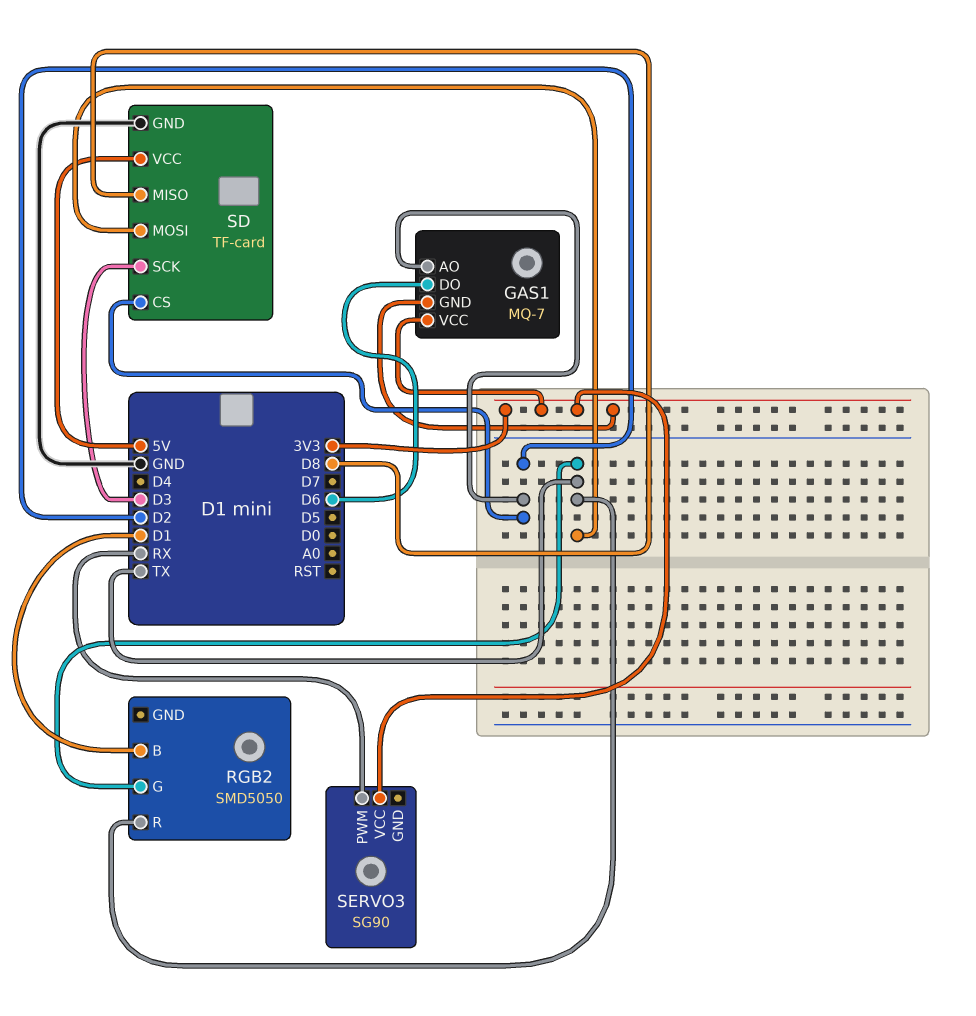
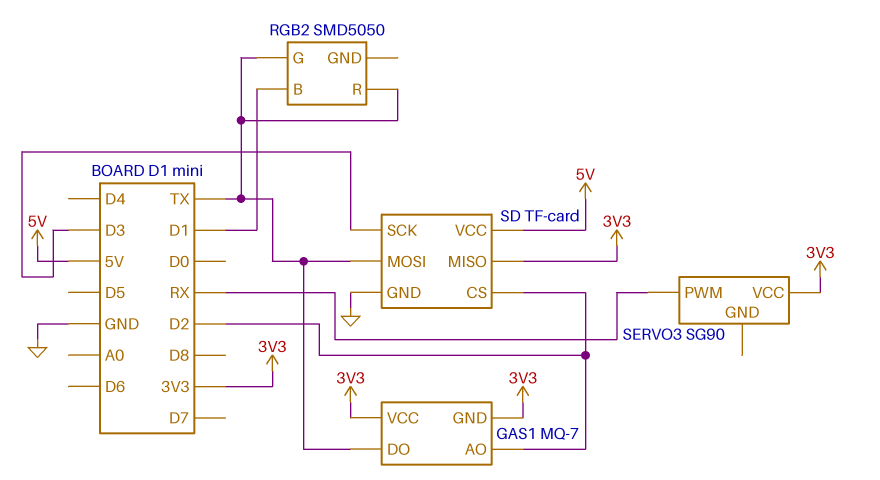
GAS1 pin DO: D6 -> TX
SD pin MISO: D8 -> 3V3

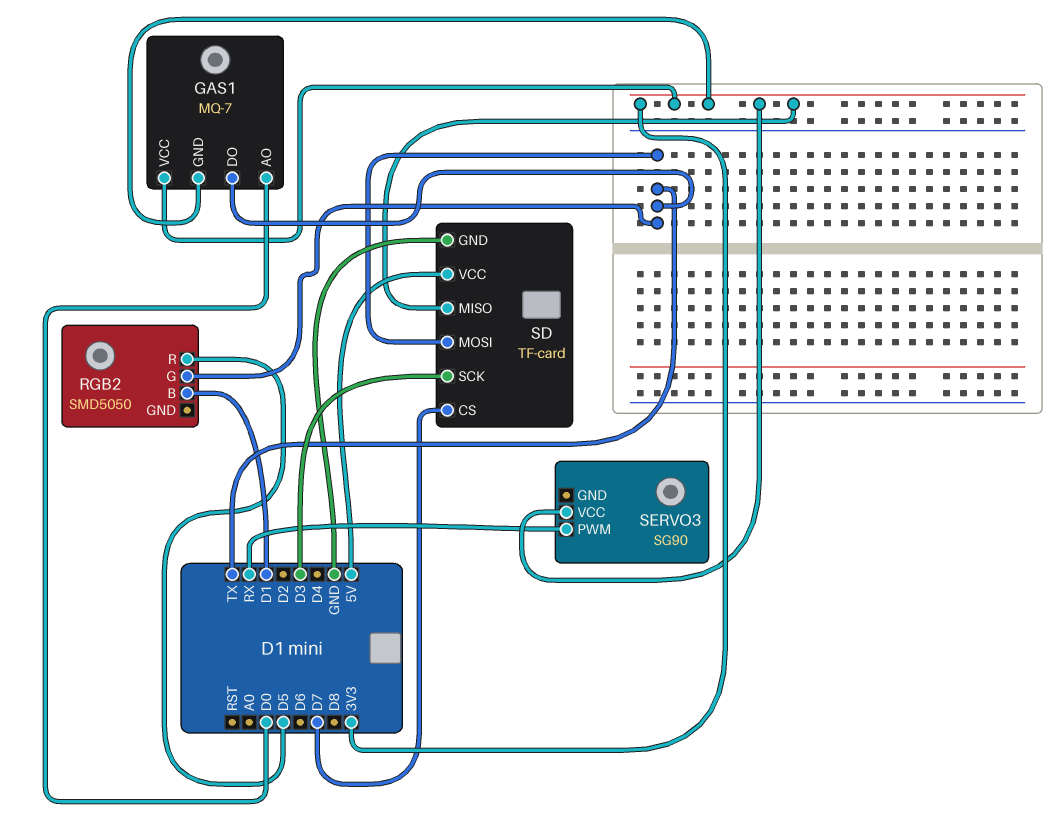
GAS1 pin AO: D2 -> D0
RGB2 pin R: TX -> D5
SD pin CS: D2 -> D7

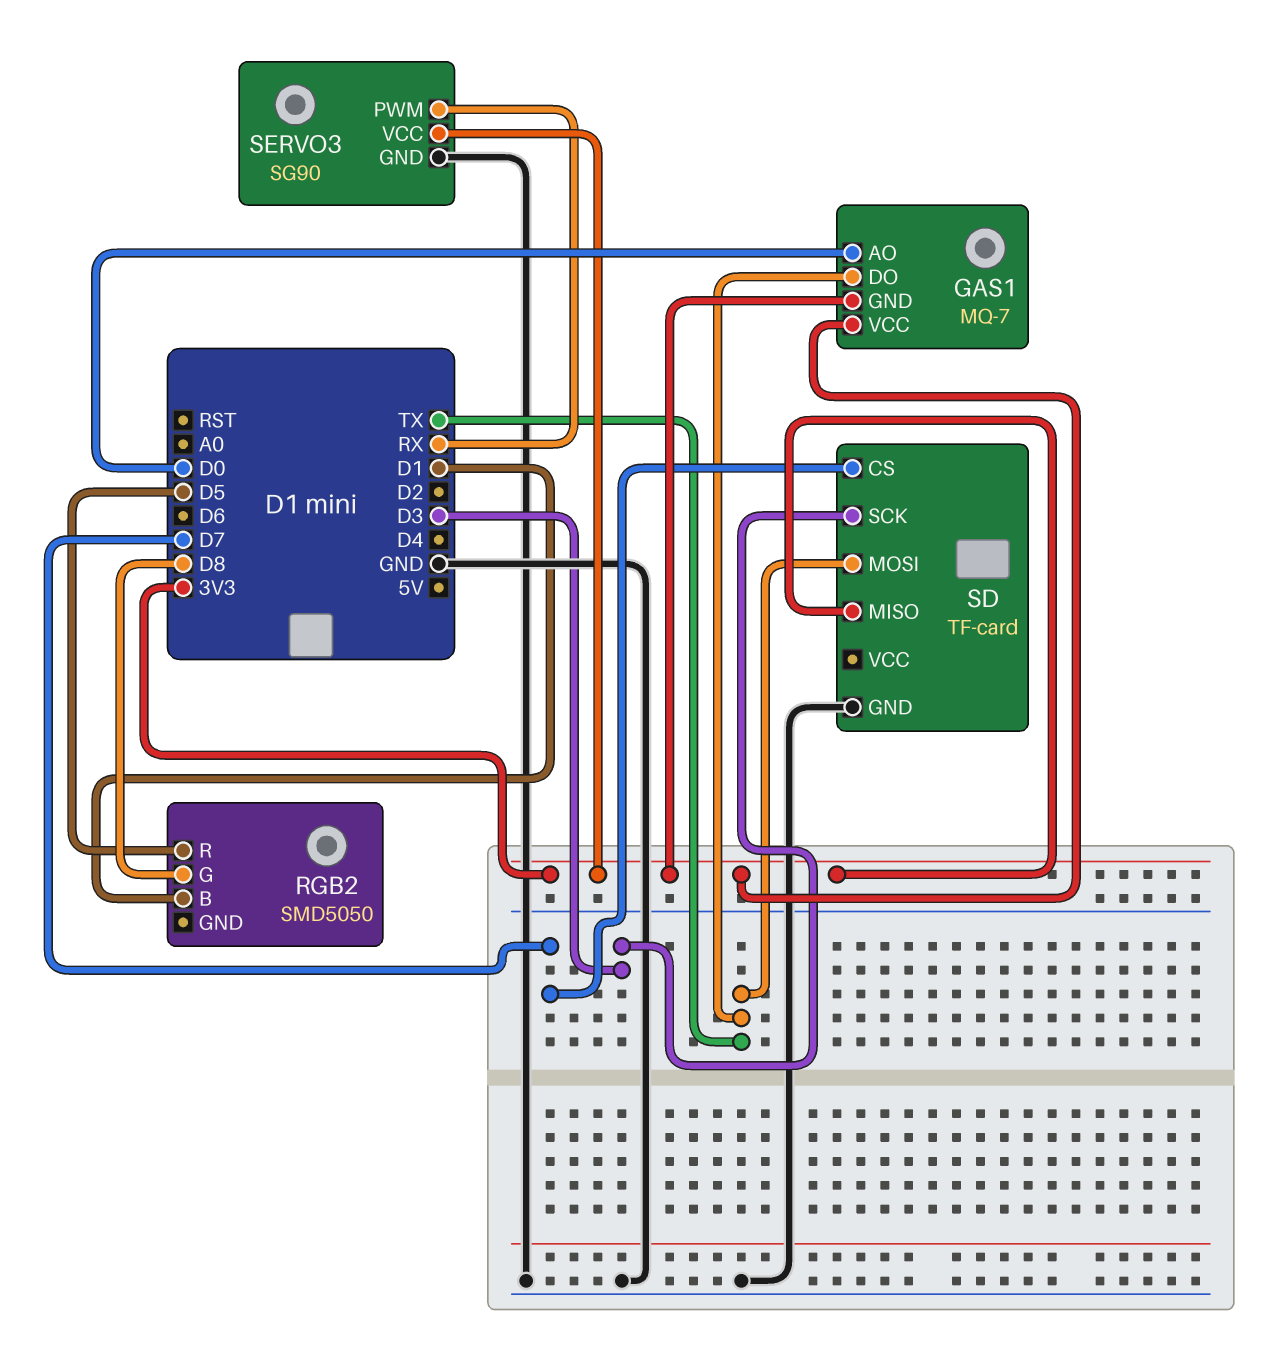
RGB2 pin G: TX -> D8
SD pin VCC: 5V -> none
SERVO3 pin GND: none -> GND

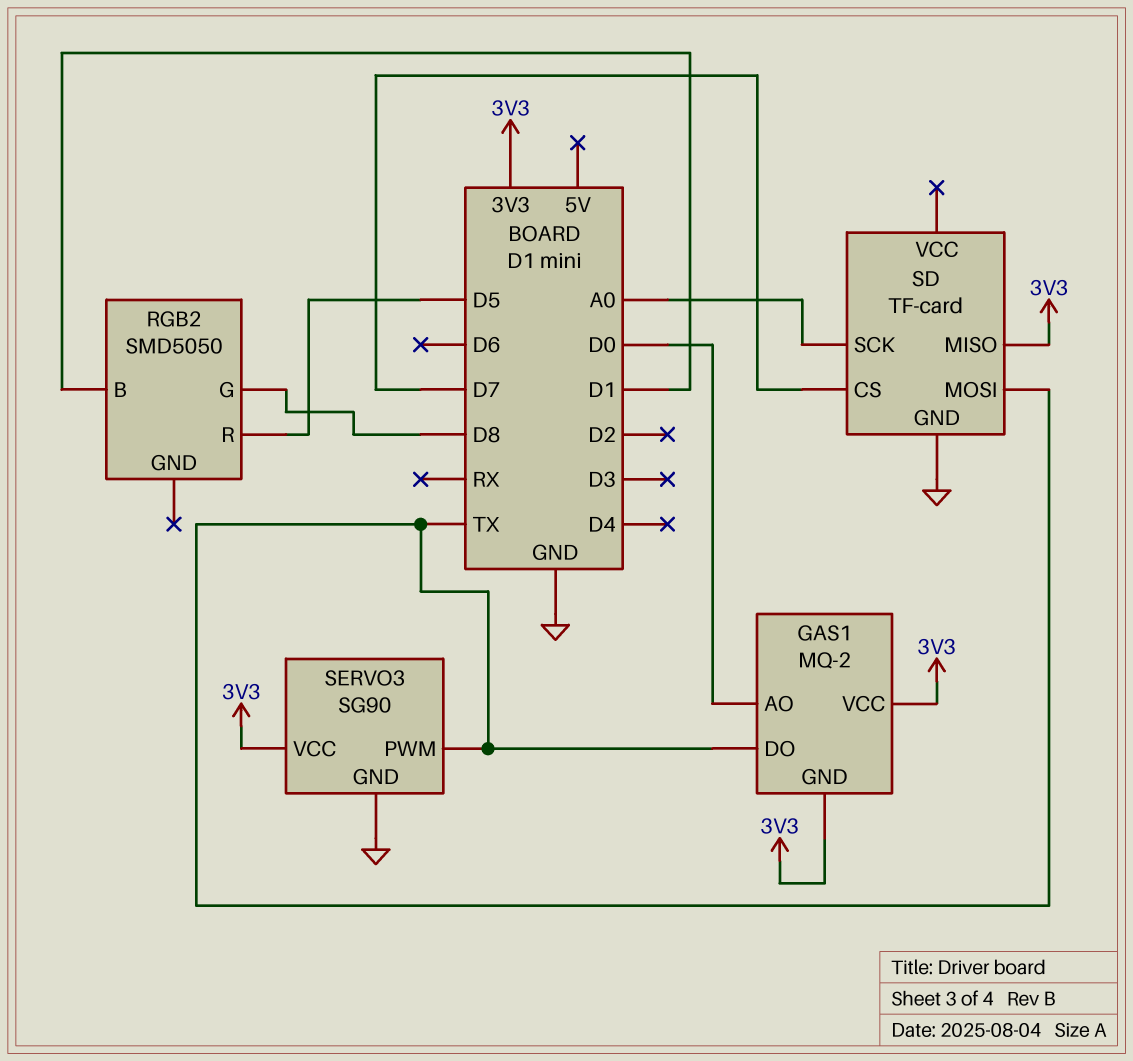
GAS1: MQ-7 -> MQ-2
SD pin SCK: D3 -> A0
SERVO3 pin PWM: RX -> TX

